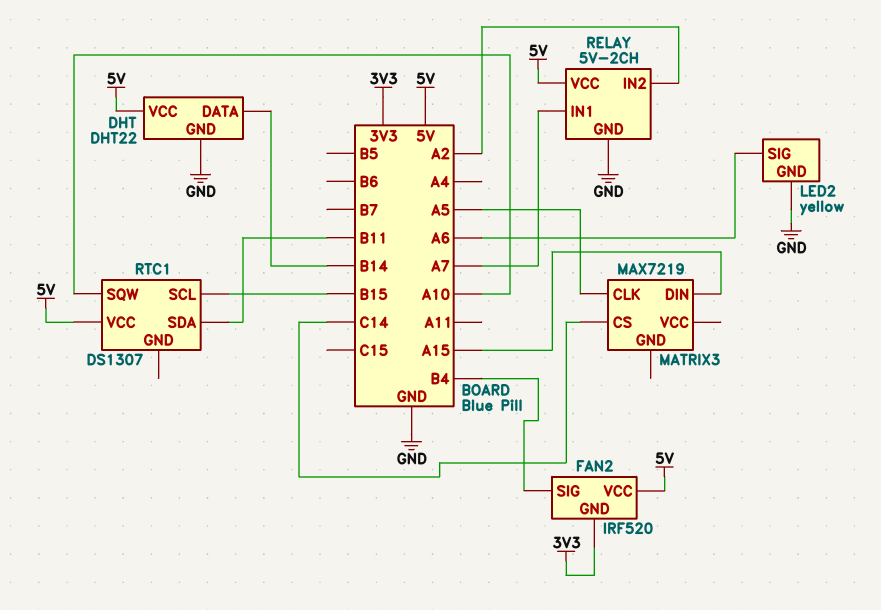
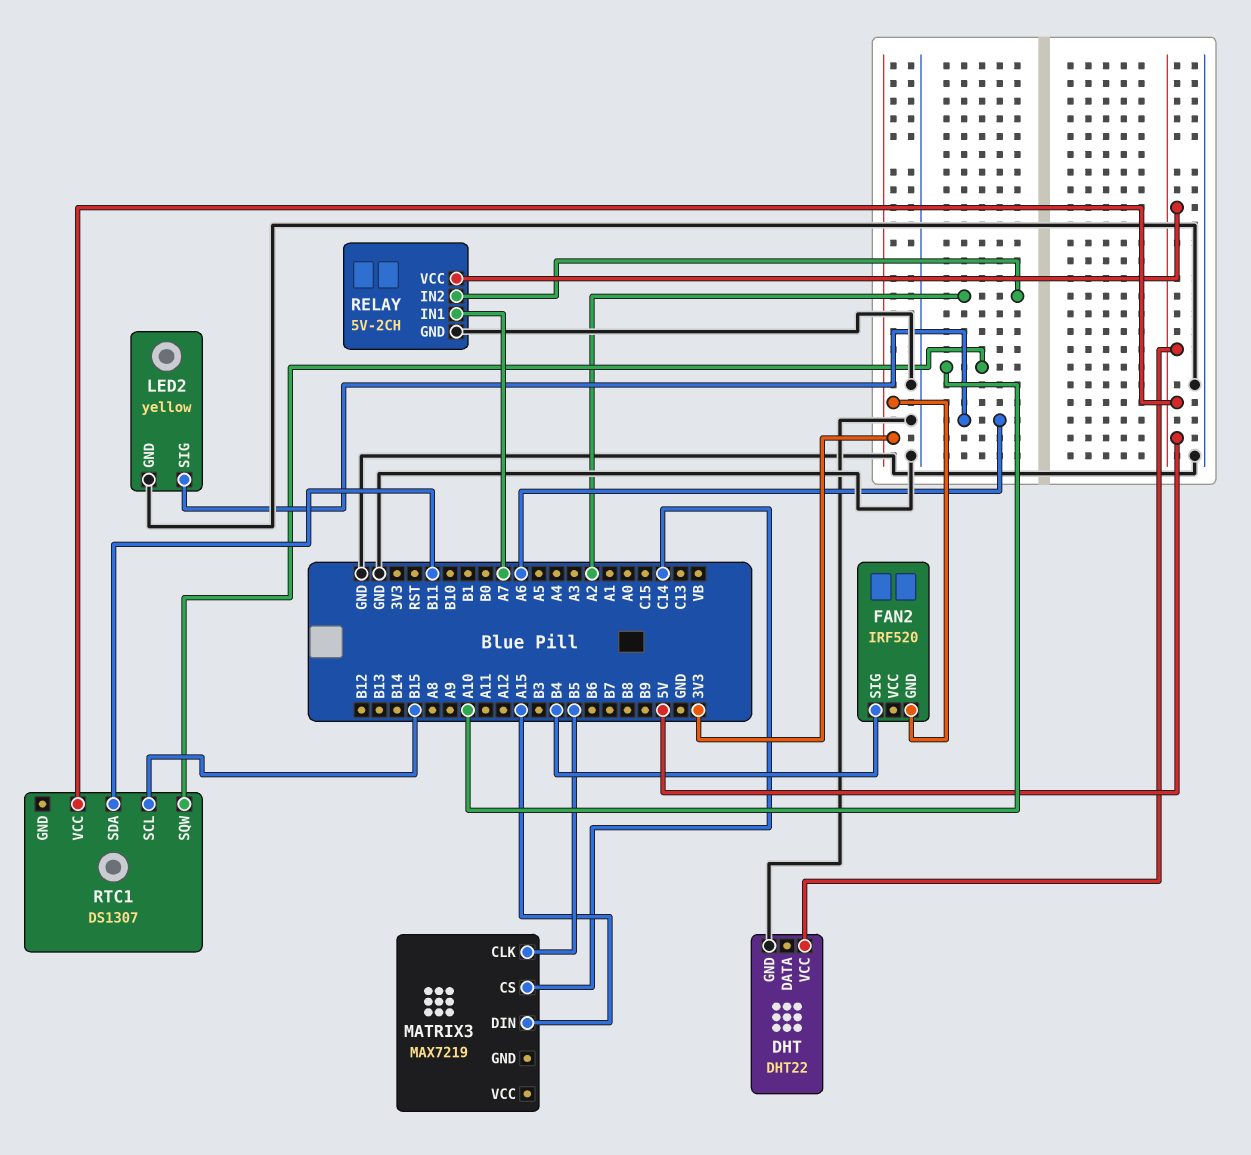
DHT pin DATA: B14 -> none
FAN2 pin VCC: 5V -> none
MATRIX3 pin CLK: A5 -> B5

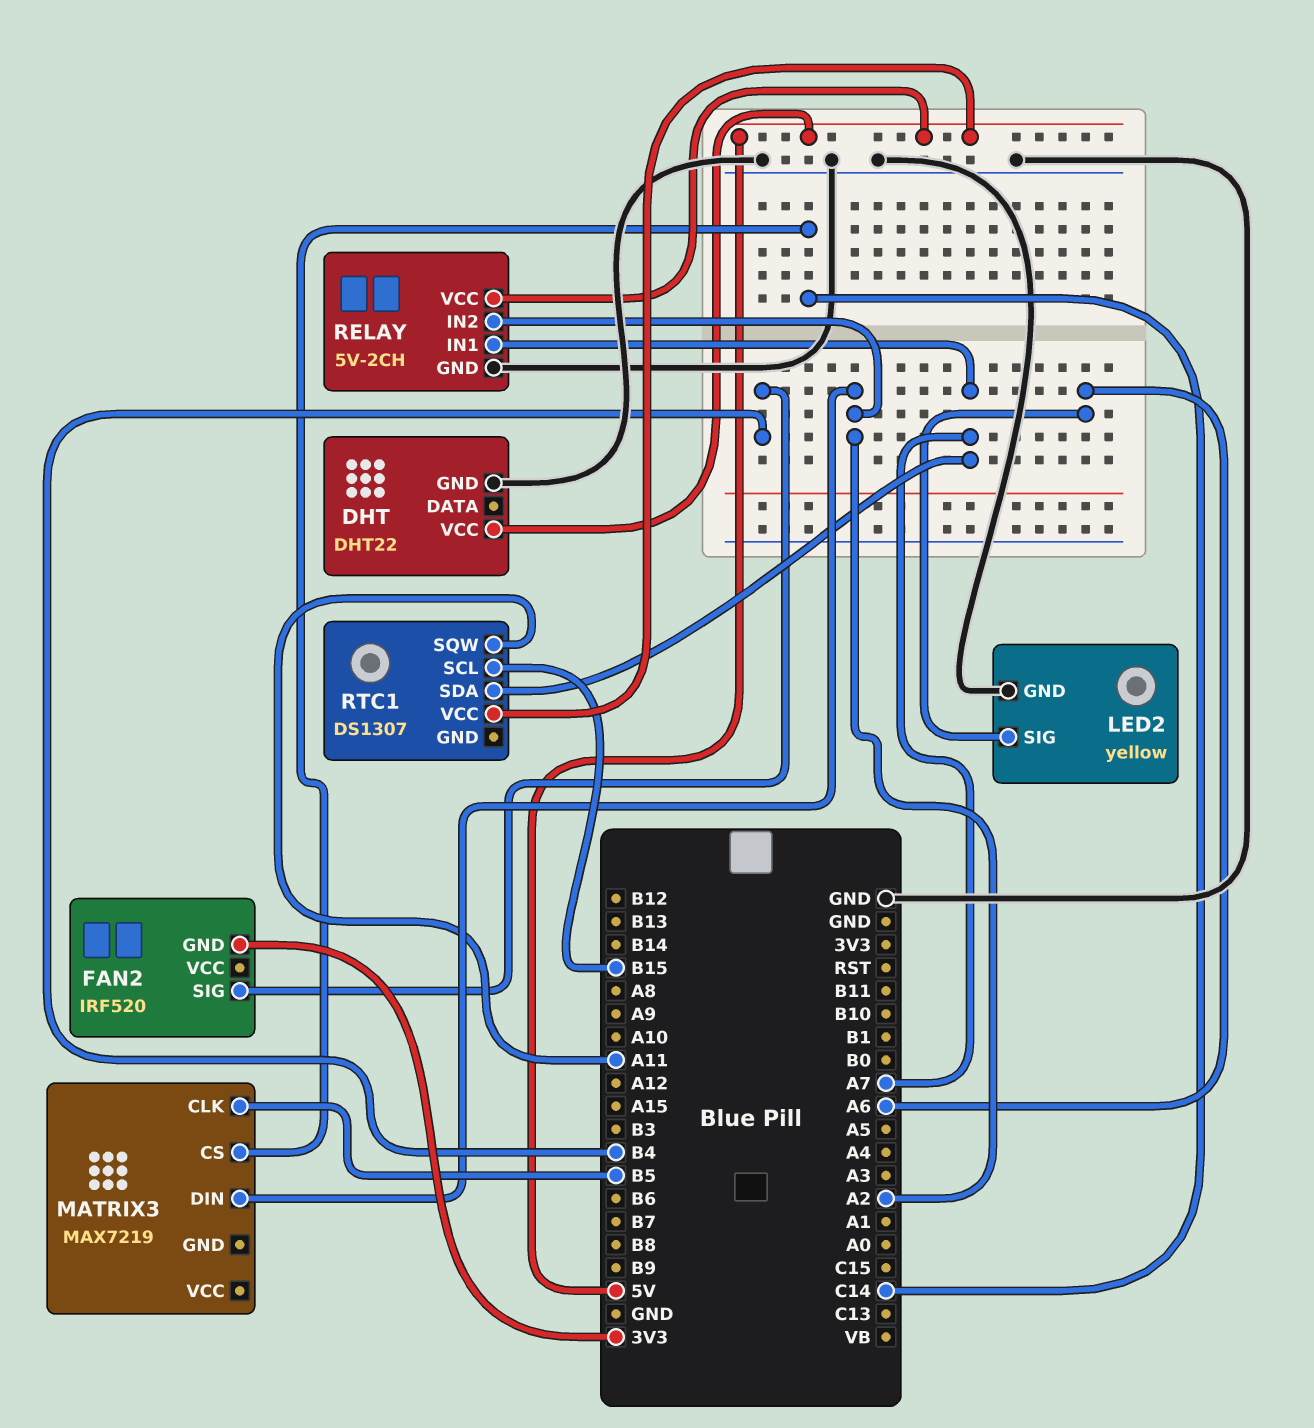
MATRIX3 pin DIN: A15 -> A2
RTC1 pin SDA: B11 -> A7
RTC1 pin SQW: A10 -> A11

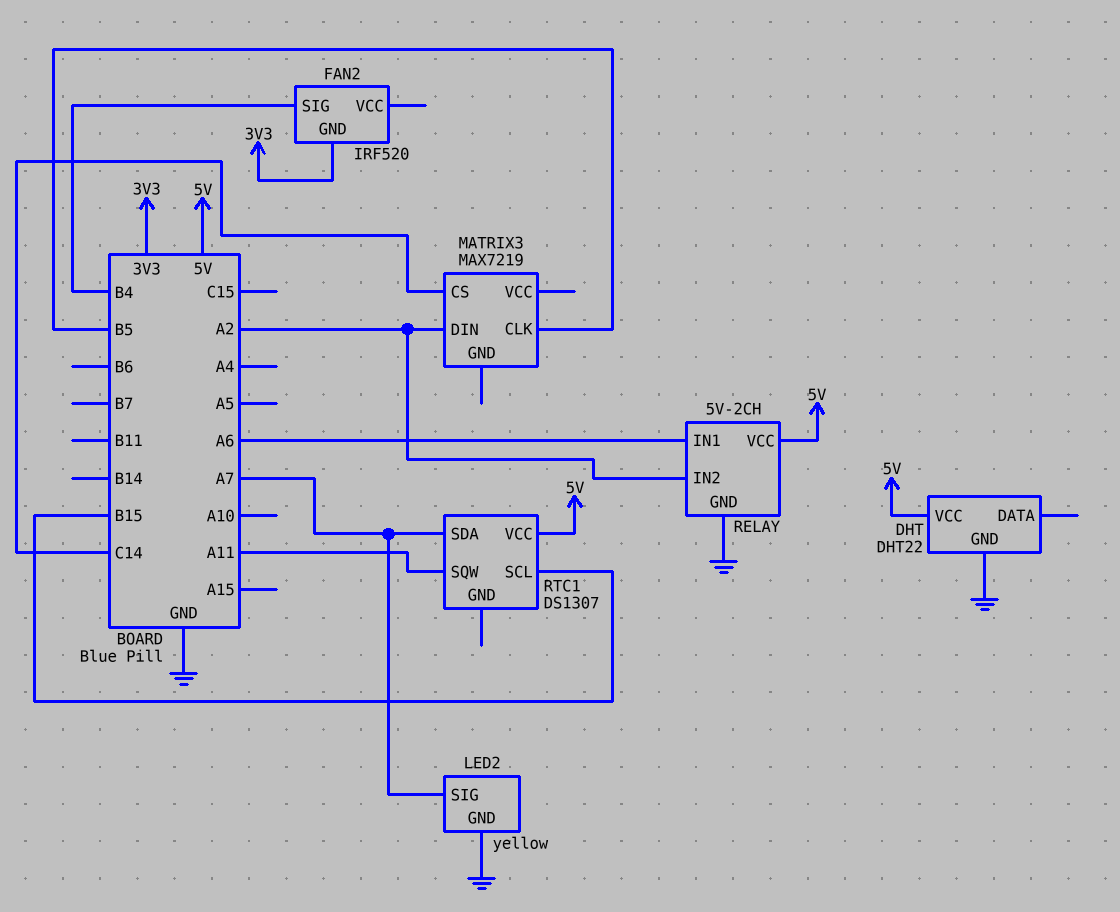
LED2 pin SIG: A6 -> A7
RELAY pin IN1: A7 -> A6

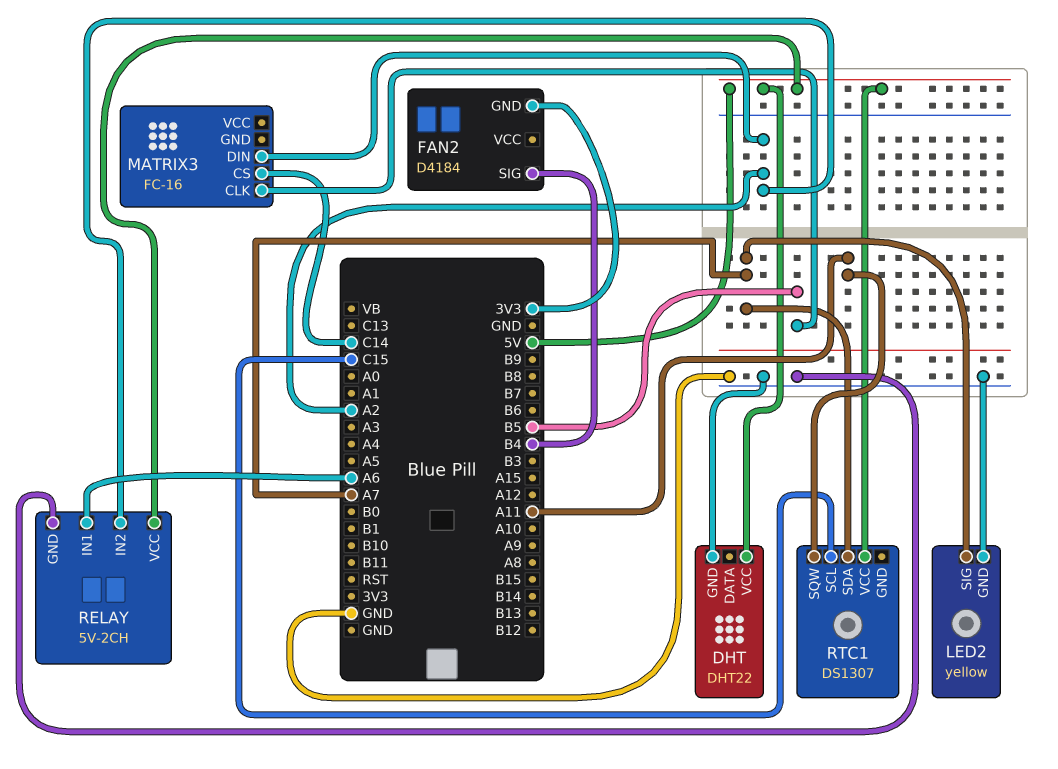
FAN2: IRF520 -> D4184
MATRIX3: MAX7219 -> FC-16
RTC1 pin SCL: B15 -> C15

